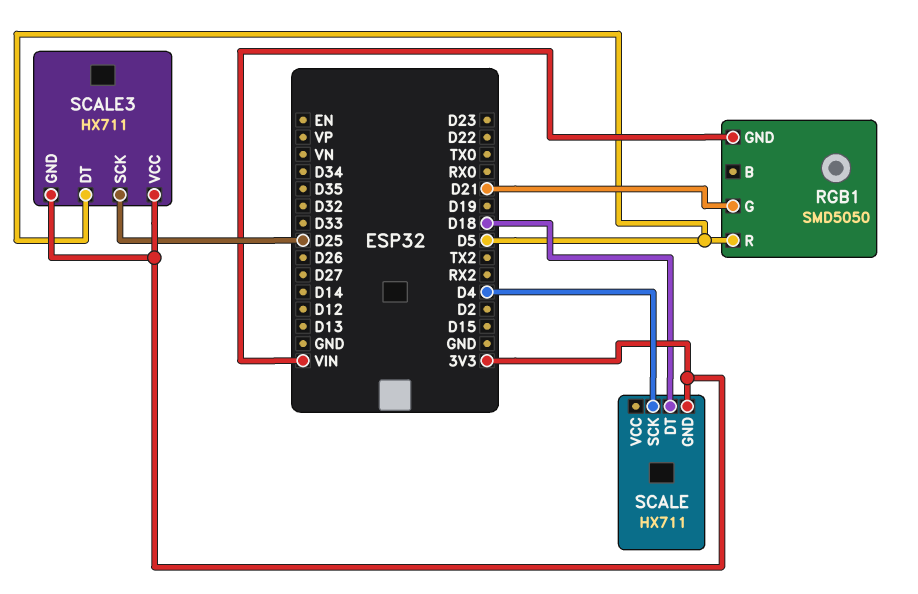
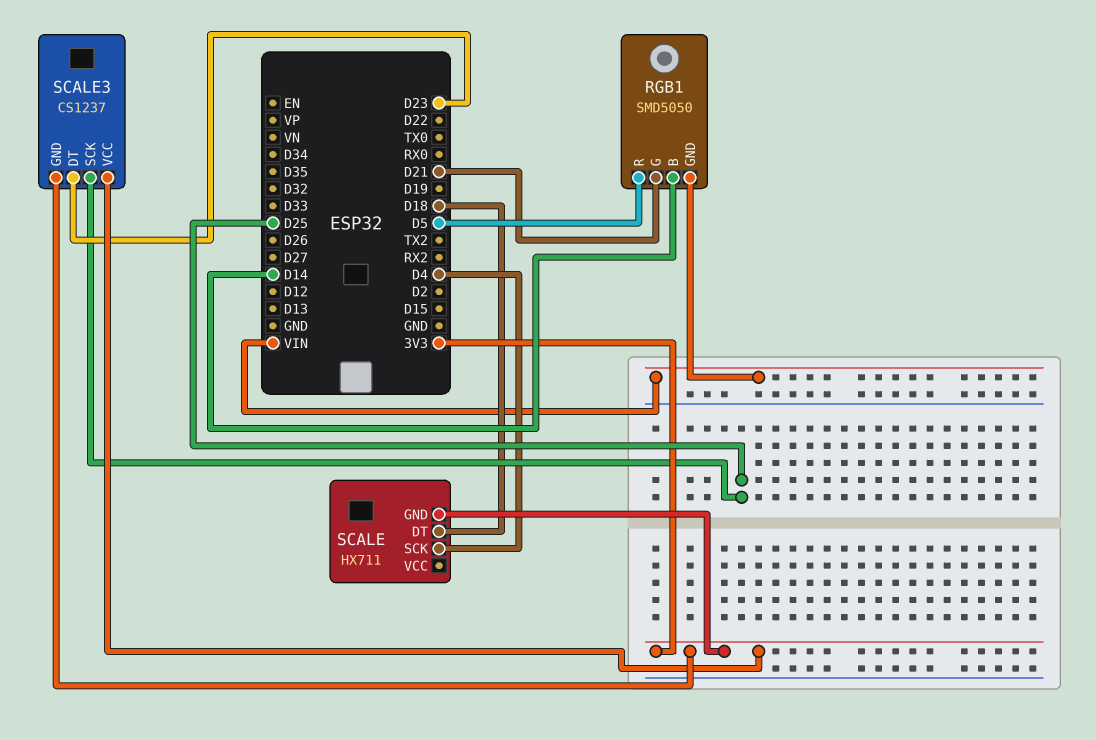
RGB1 pin B: none -> D14
SCALE3: HX711 -> CS1237
SCALE3 pin DT: D5 -> D23

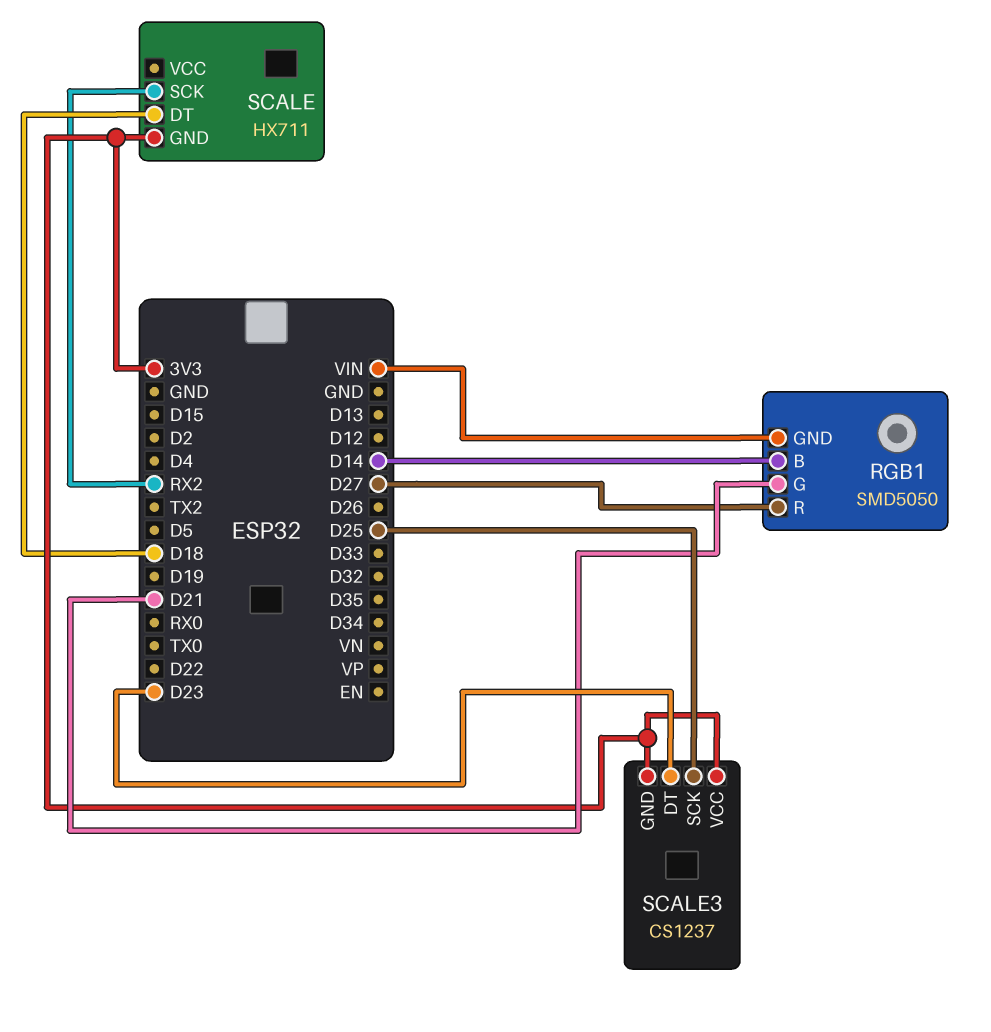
RGB1 pin R: D5 -> D27
SCALE pin SCK: D4 -> RX2

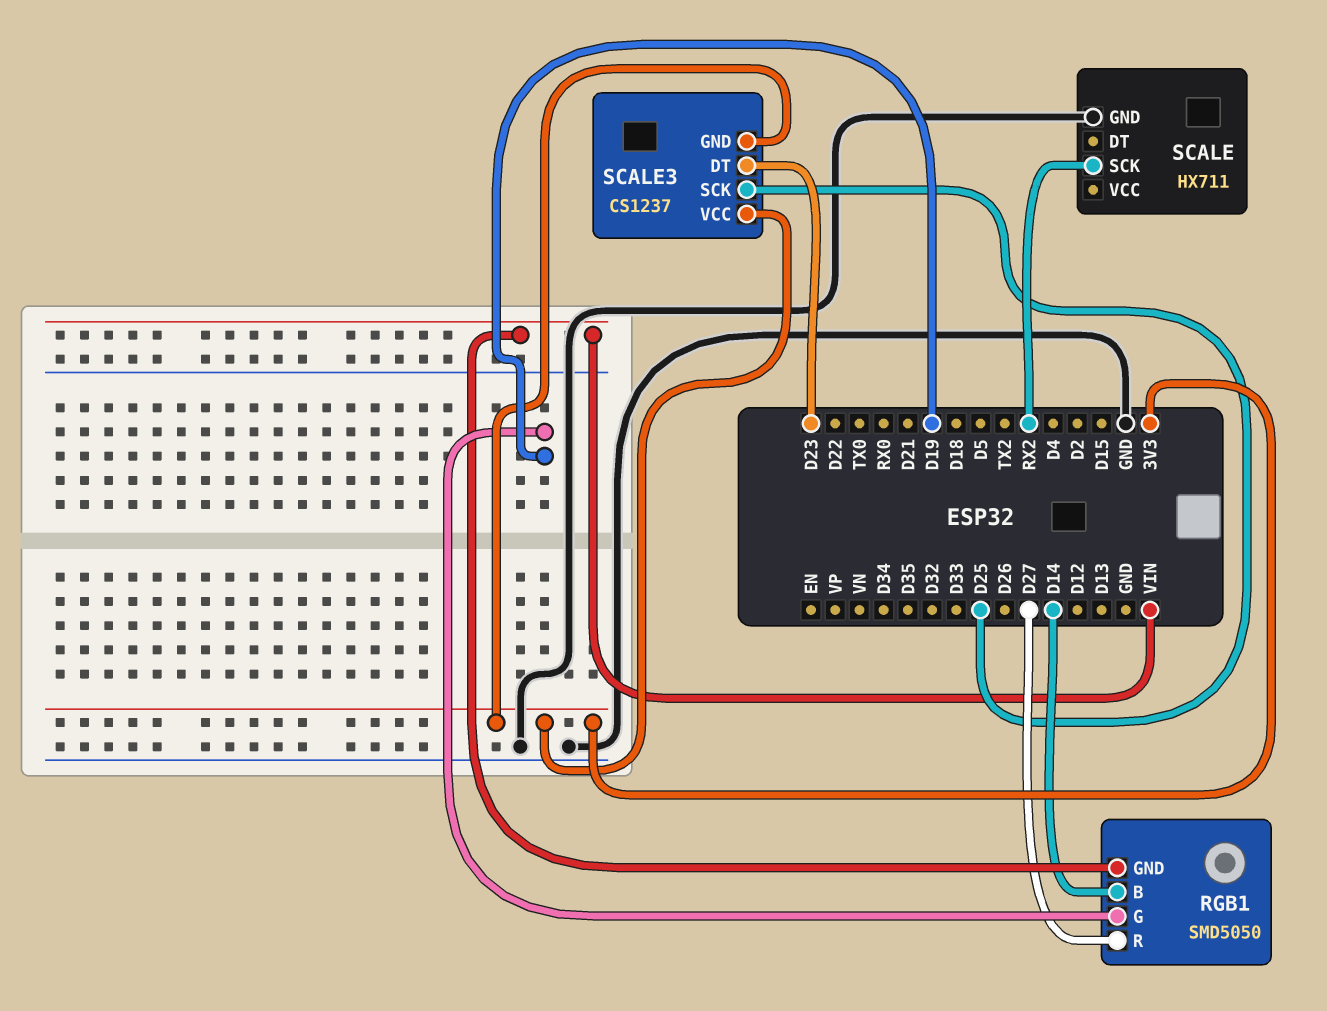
RGB1 pin G: D21 -> D19
SCALE pin DT: D18 -> none
SCALE pin GND: 3V3 -> GND

